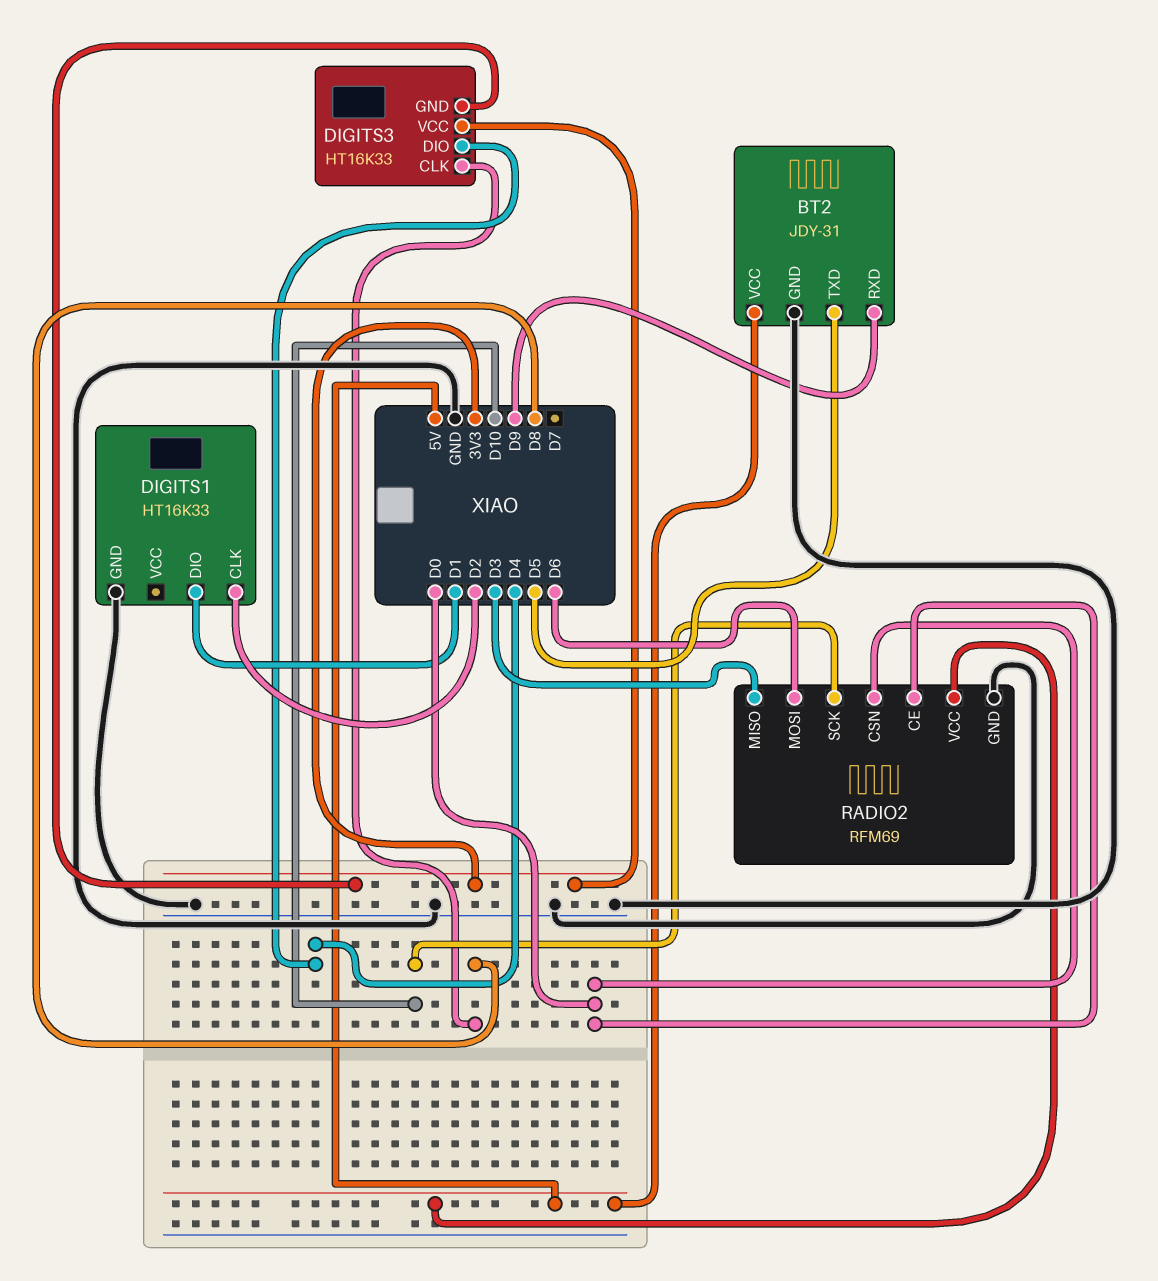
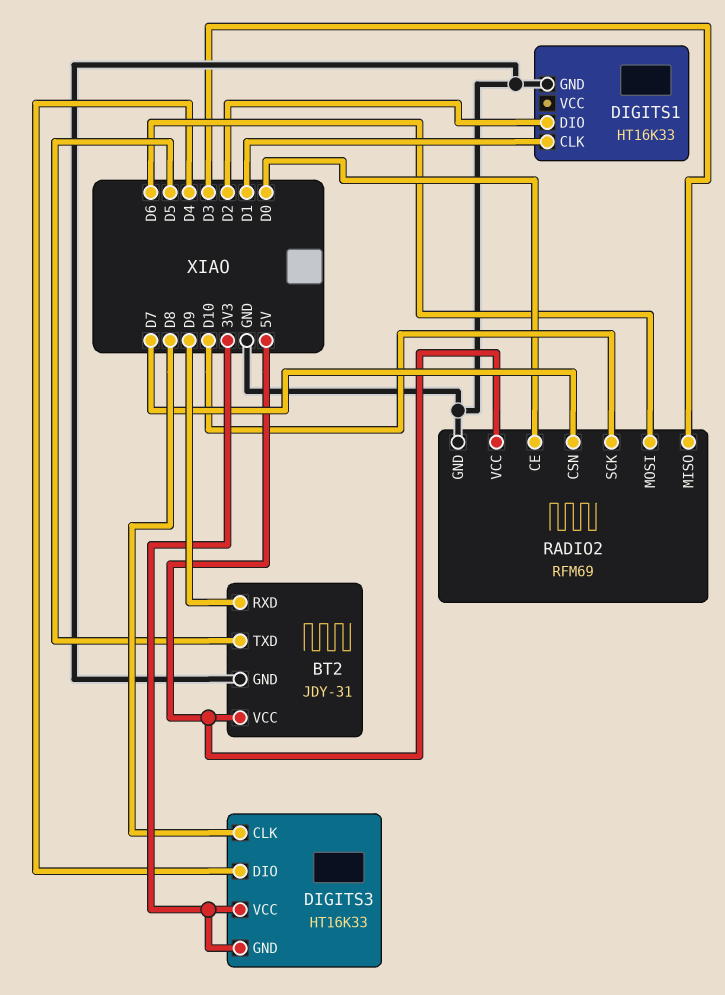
DIGITS1 pin CLK: D2 -> D1
DIGITS1 pin DIO: D1 -> D2
RADIO2 pin CSN: D0 -> D7

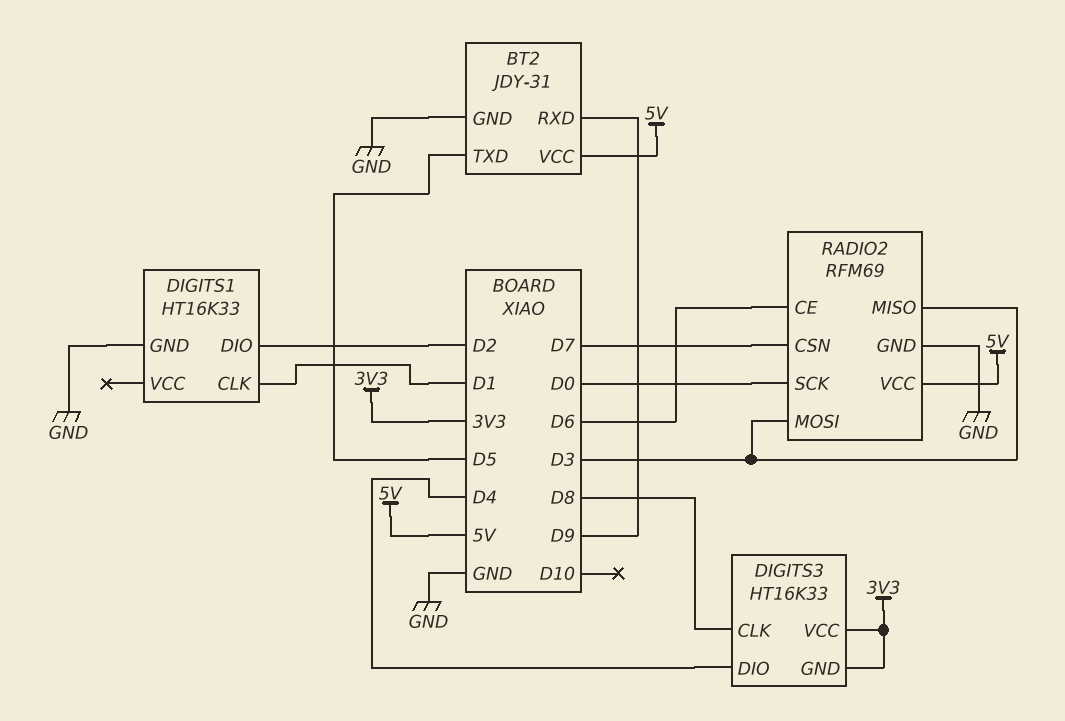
RADIO2 pin CE: D0 -> D6
RADIO2 pin MOSI: D6 -> D3
RADIO2 pin SCK: D10 -> D0

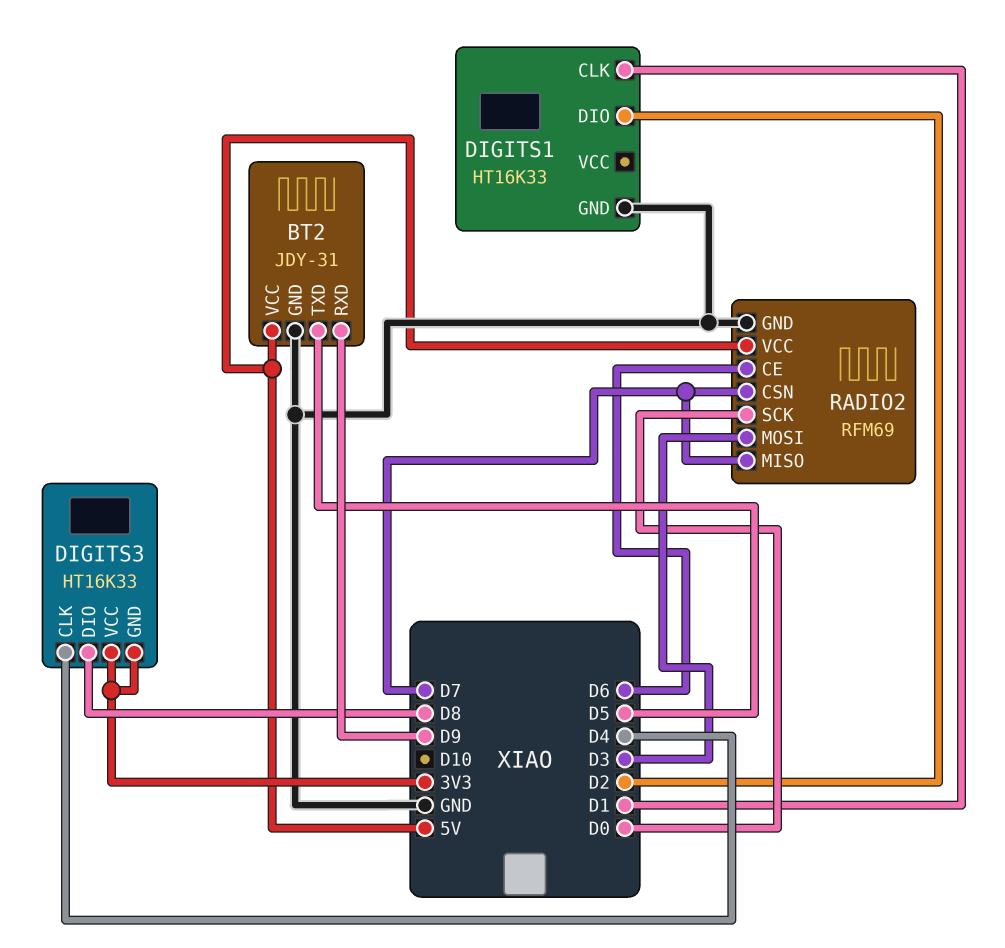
DIGITS3 pin CLK: D8 -> D4
DIGITS3 pin DIO: D4 -> D8
RADIO2 pin MISO: D3 -> D7

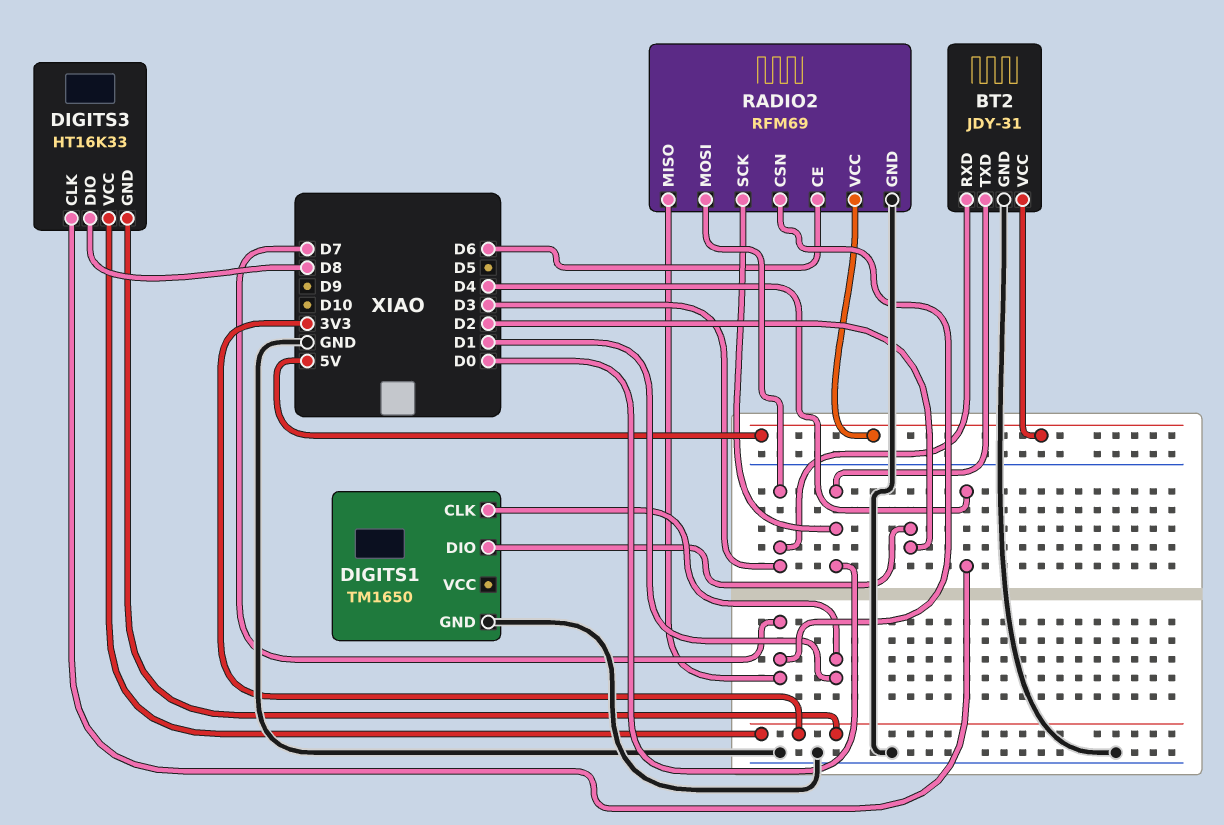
BT2 pin RXD: D9 -> D3
BT2 pin TXD: D5 -> D0
DIGITS1: HT16K33 -> TM1650

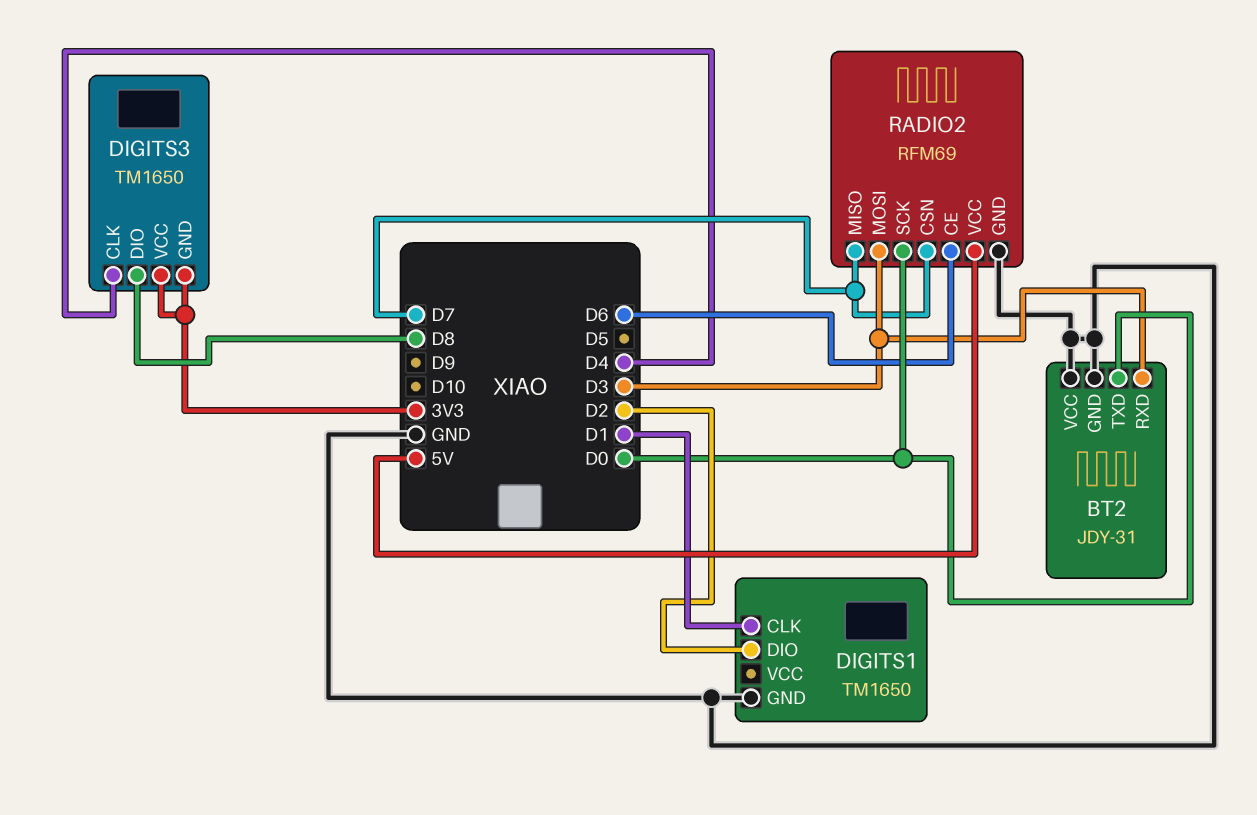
BT2 pin VCC: 5V -> GND
DIGITS3: HT16K33 -> TM1650

